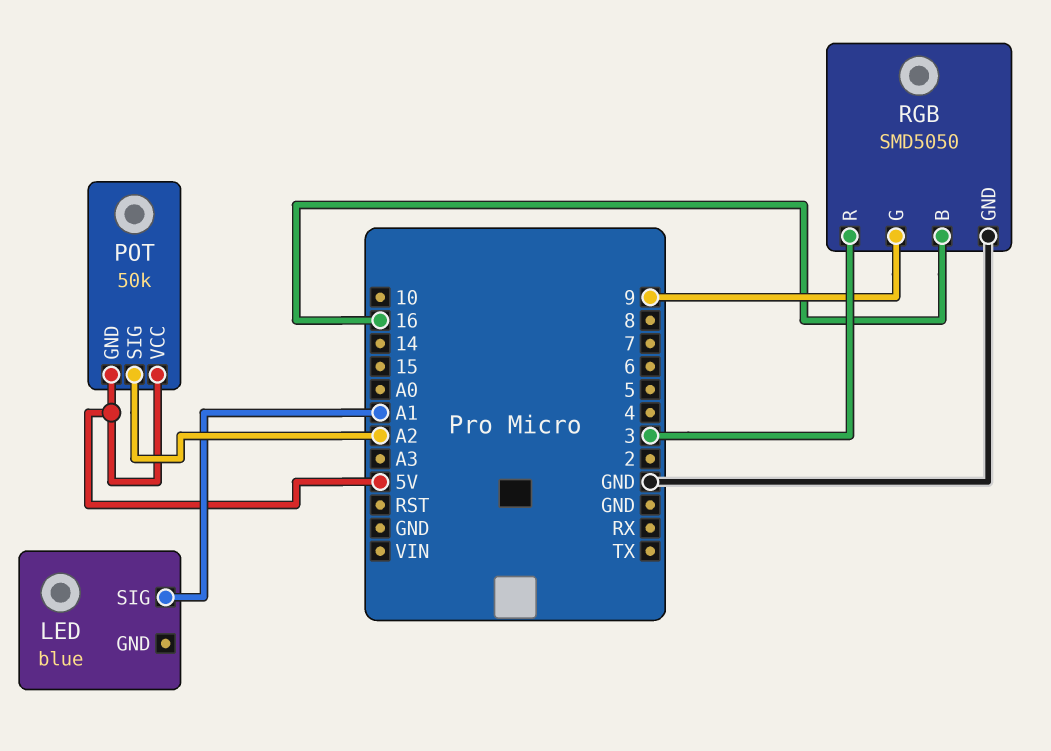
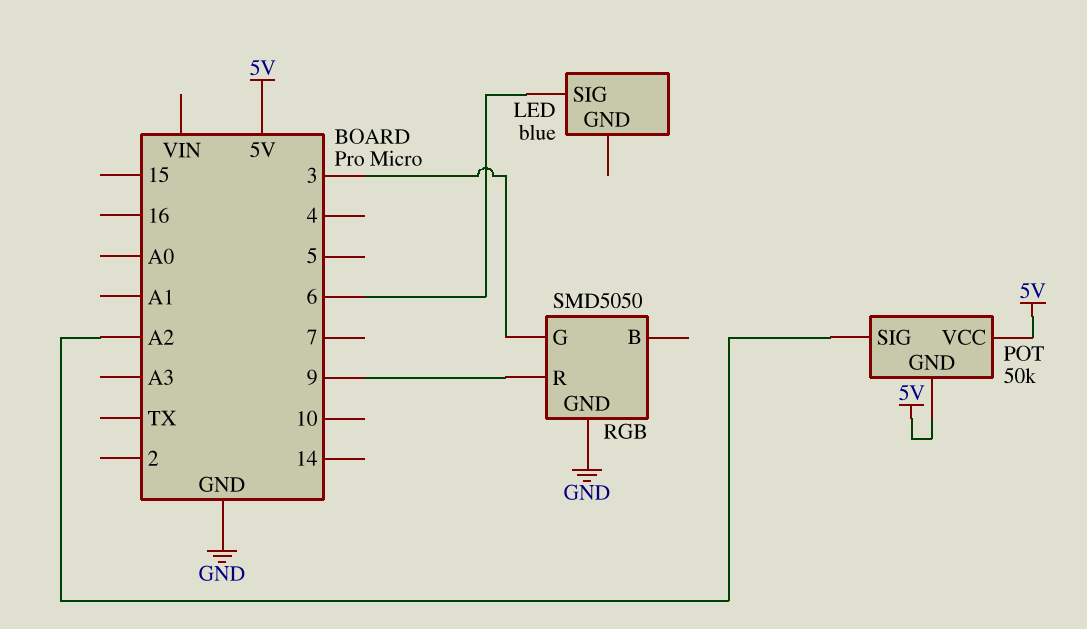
LED pin SIG: A1 -> 6
RGB pin B: 16 -> none
RGB pin G: 9 -> 3
RGB pin R: 3 -> 9

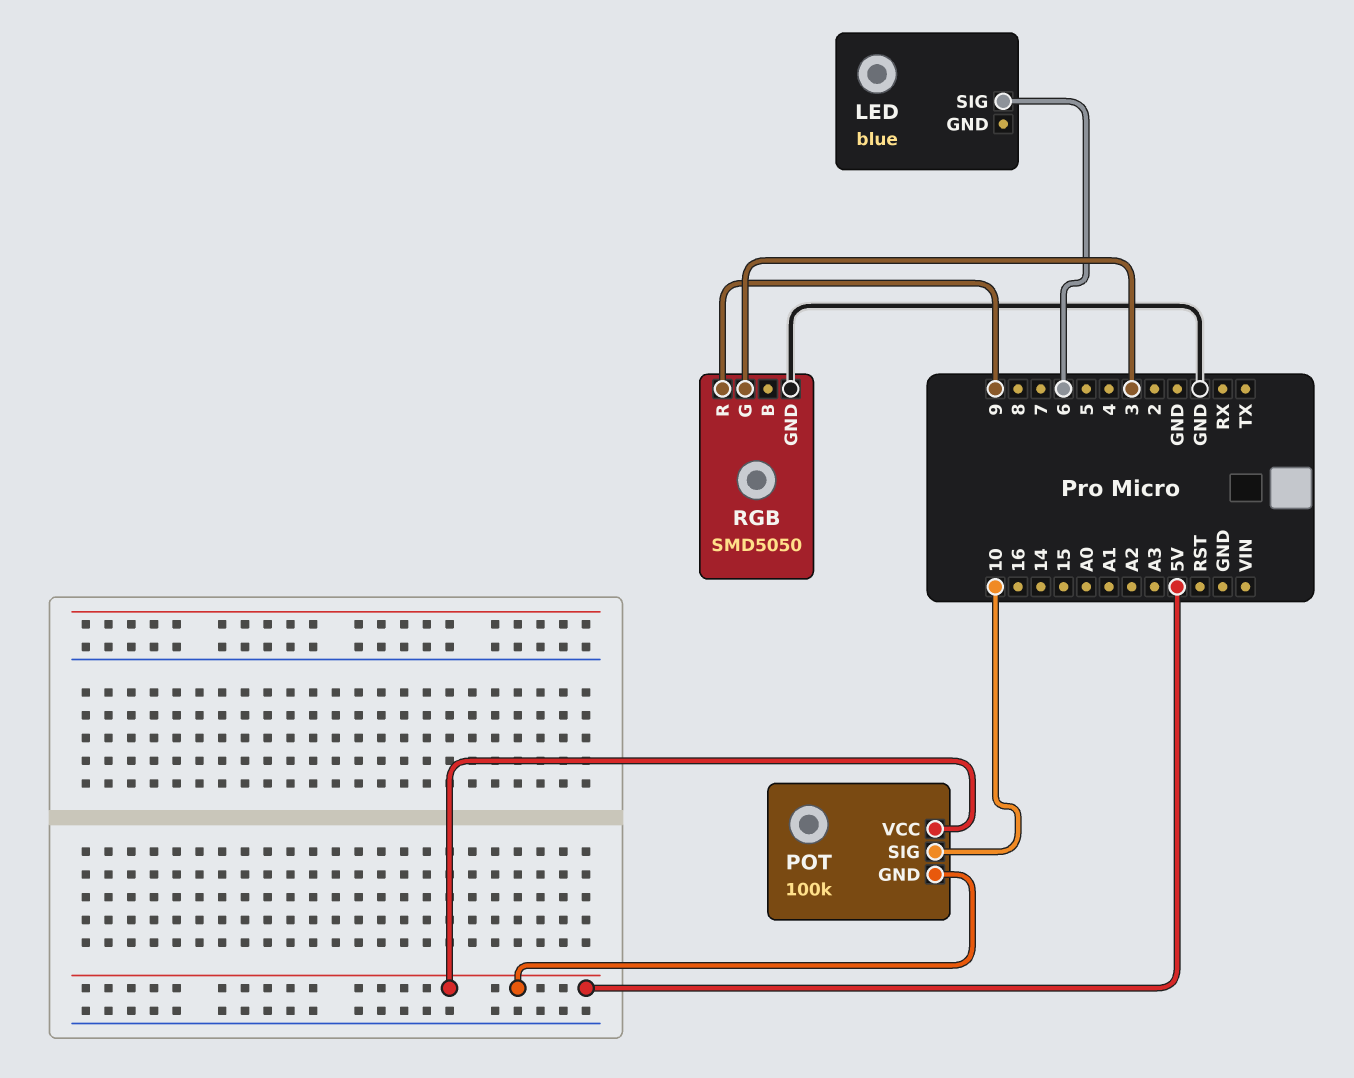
POT: 50k -> 100k
POT pin SIG: A2 -> 10

